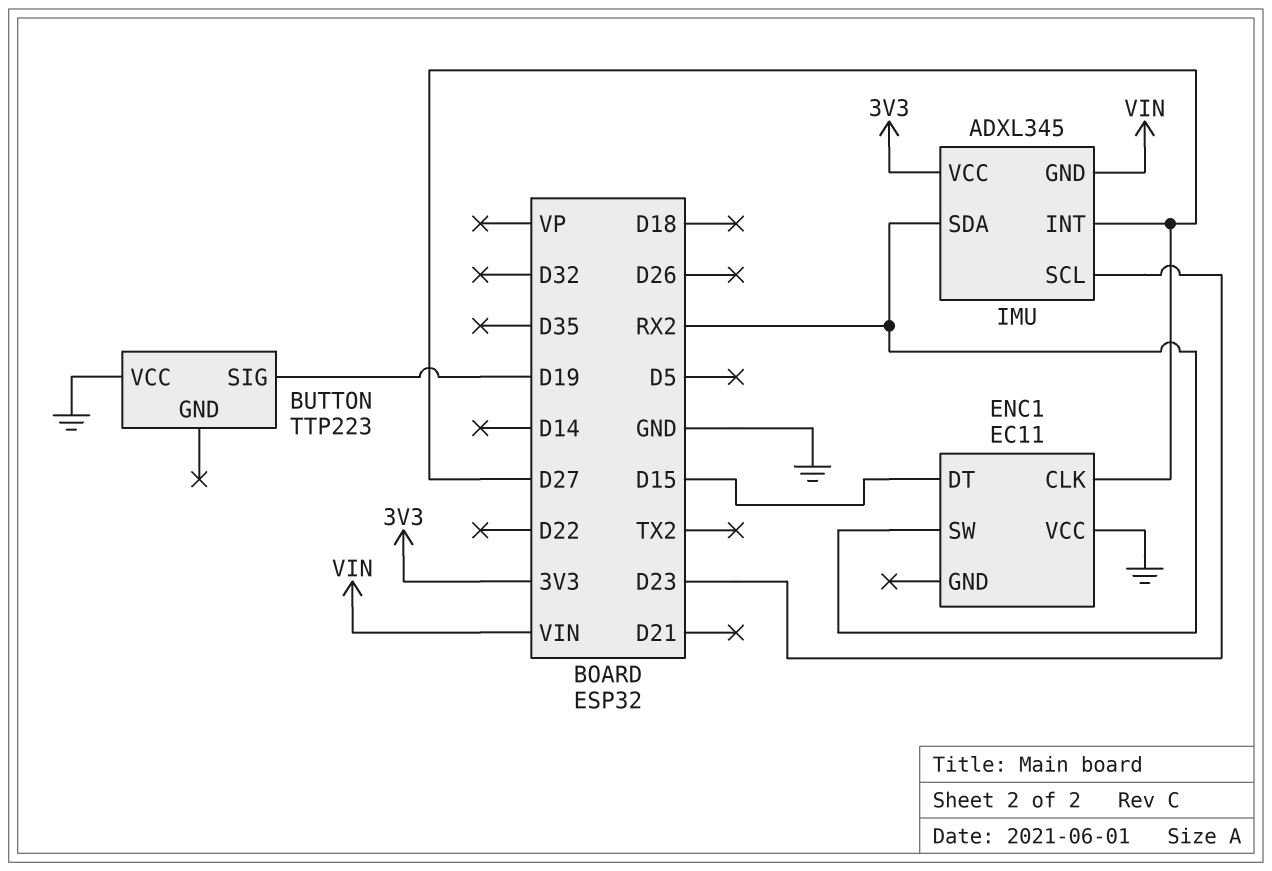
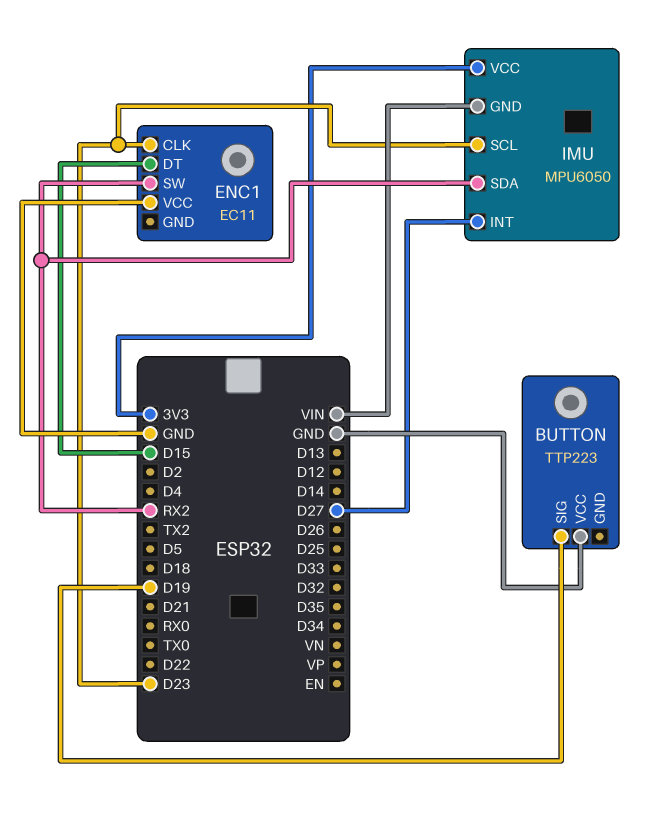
ENC1 pin CLK: D27 -> D23
IMU: ADXL345 -> MPU6050

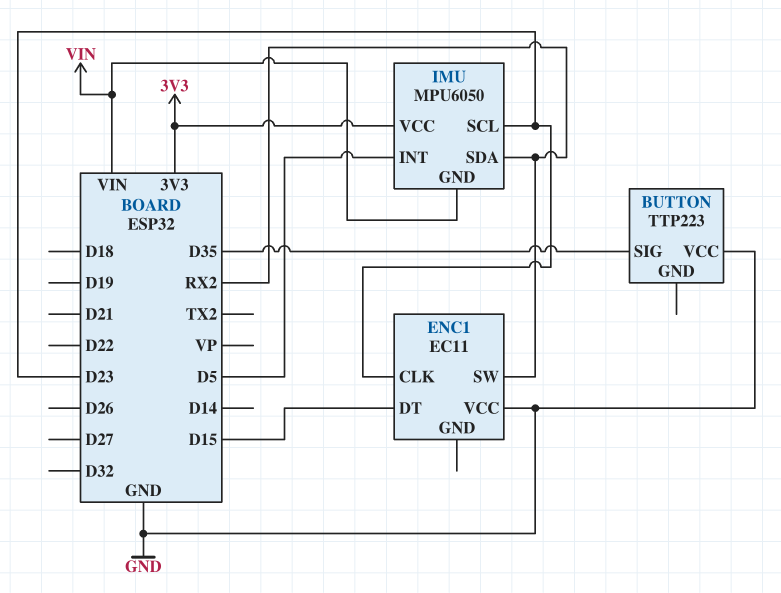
BUTTON pin SIG: D19 -> D35
IMU pin INT: D27 -> D5

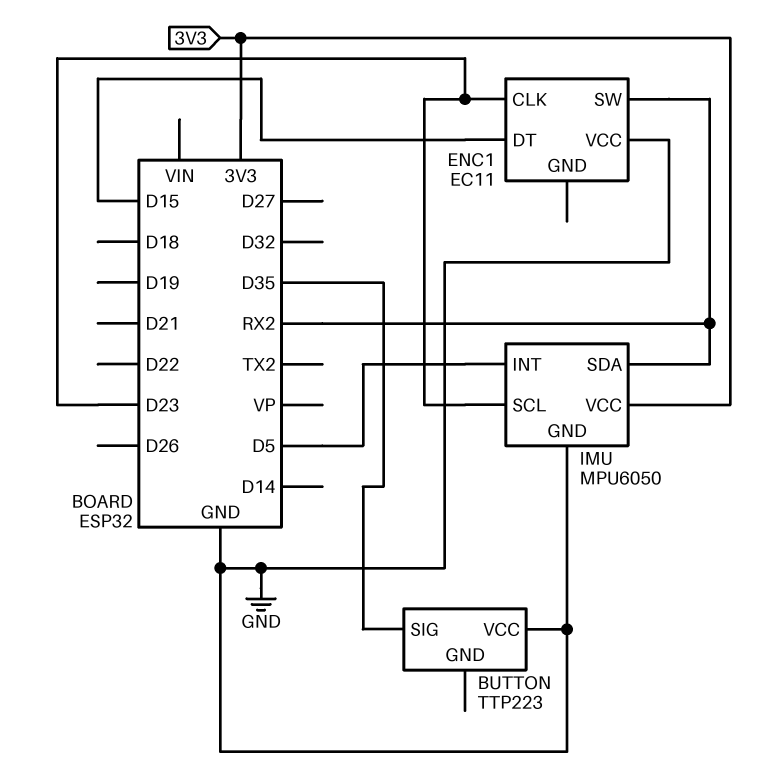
IMU pin GND: VIN -> GND

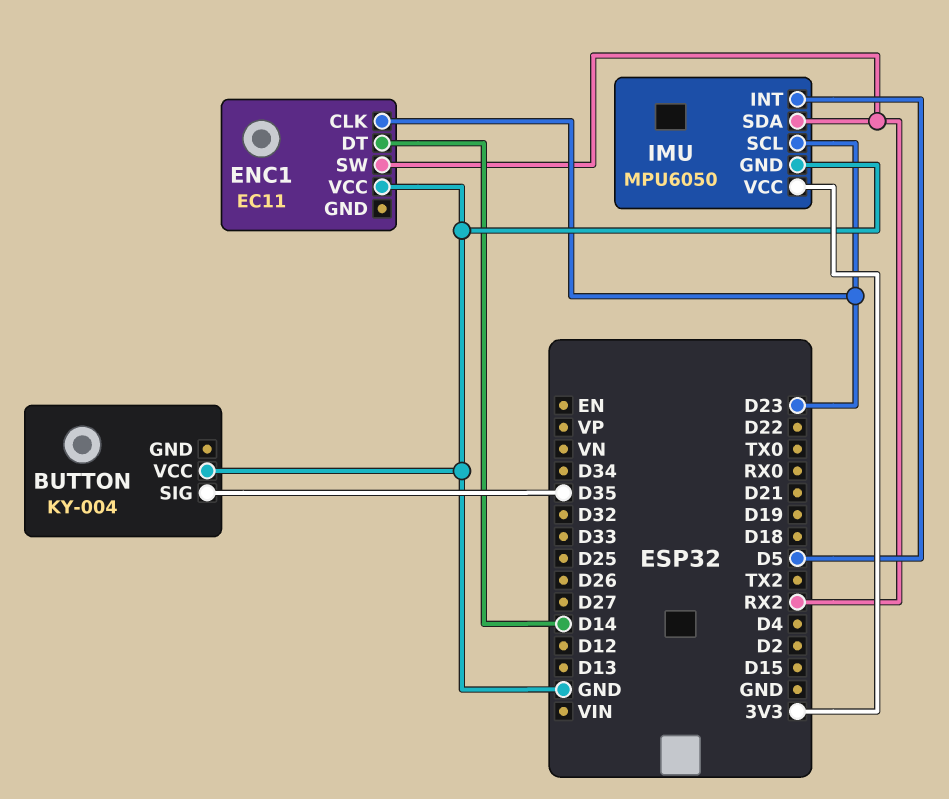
BUTTON: TTP223 -> KY-004
ENC1 pin DT: D15 -> D14

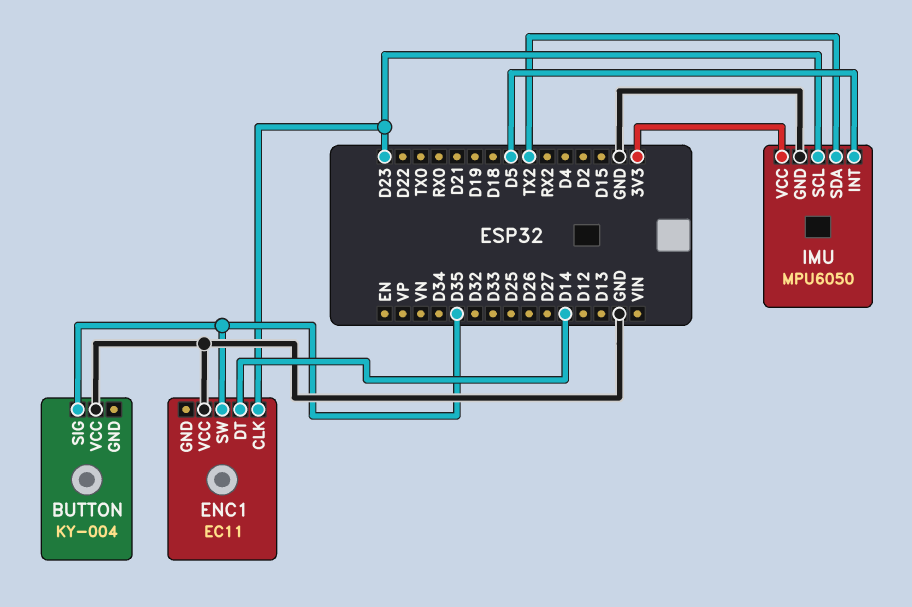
ENC1 pin SW: RX2 -> D35
IMU pin SDA: RX2 -> TX2

